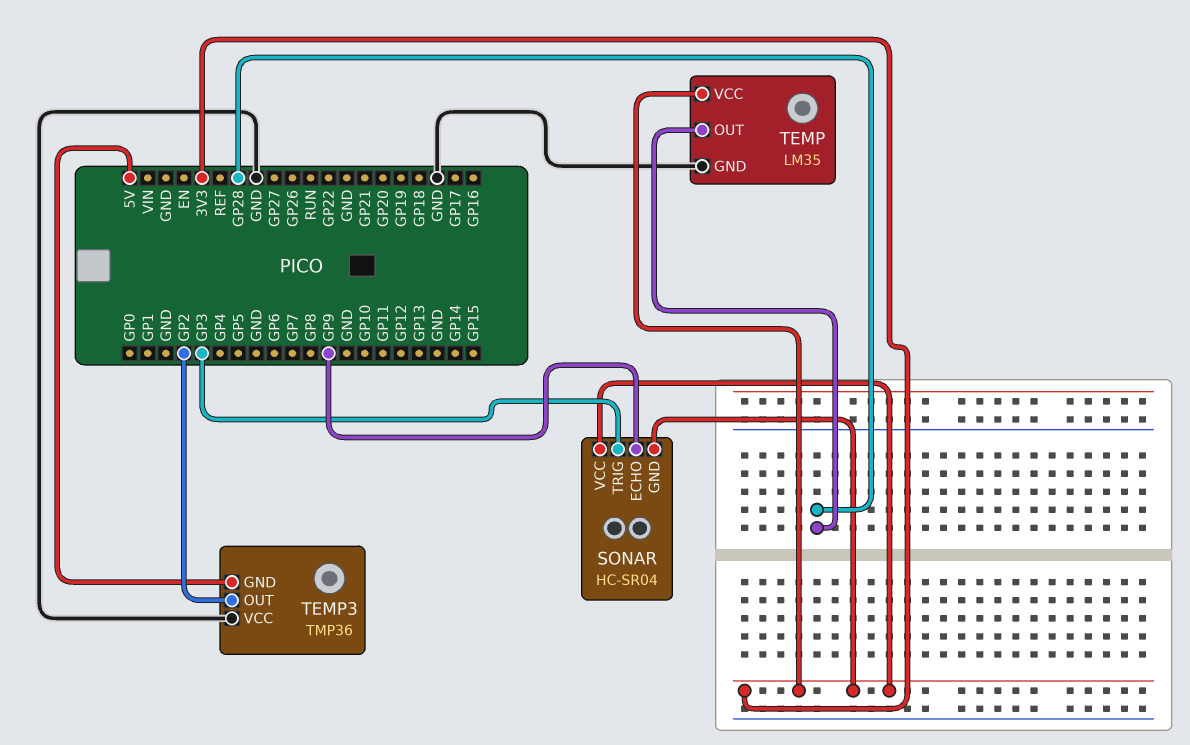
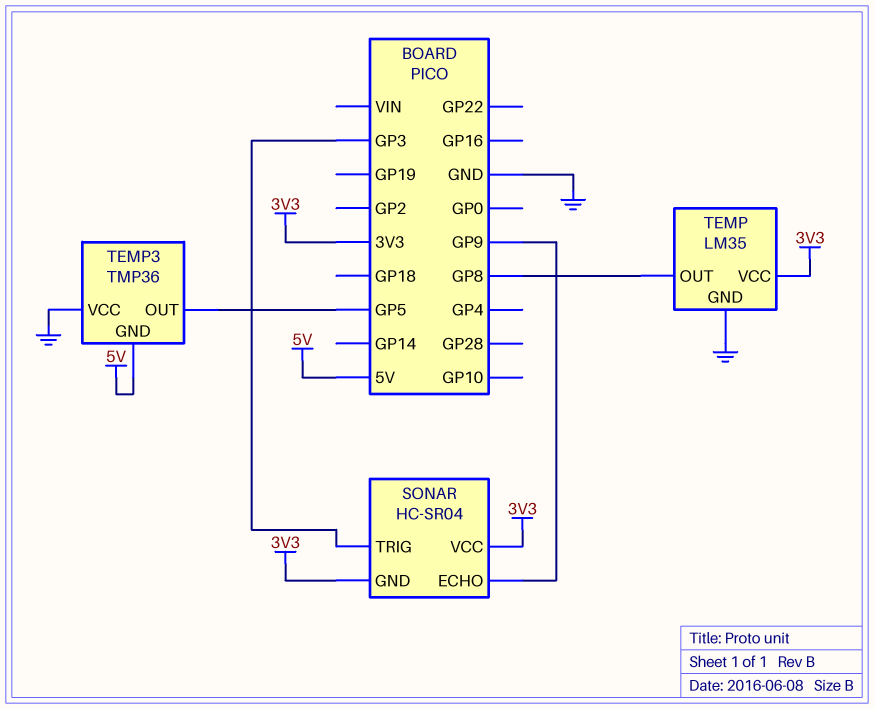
TEMP pin OUT: GP28 -> GP8
TEMP3 pin OUT: GP2 -> GP5

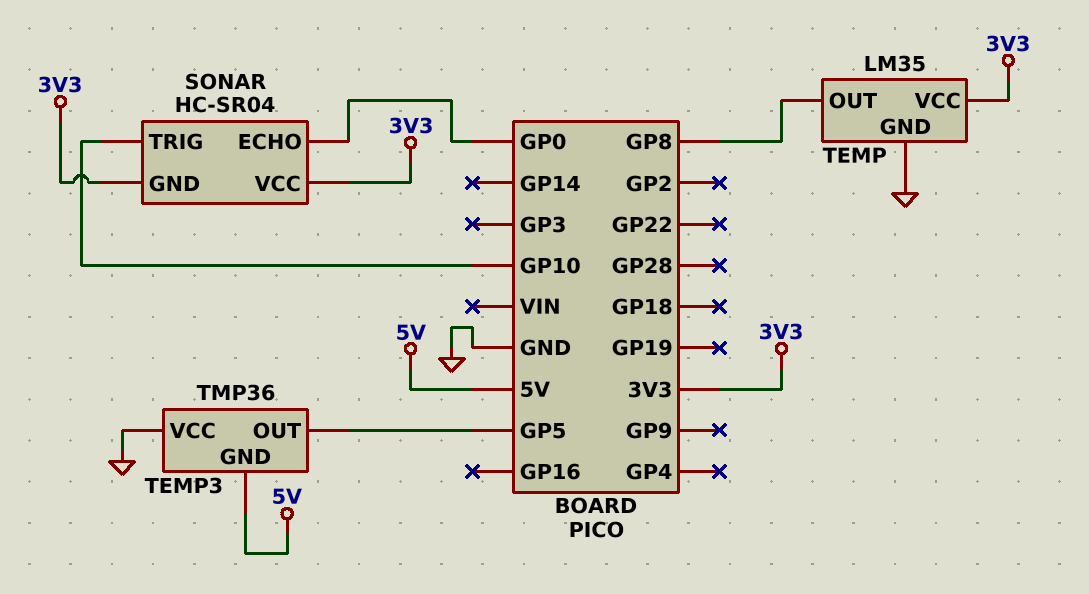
SONAR pin ECHO: GP9 -> GP0
SONAR pin TRIG: GP3 -> GP10

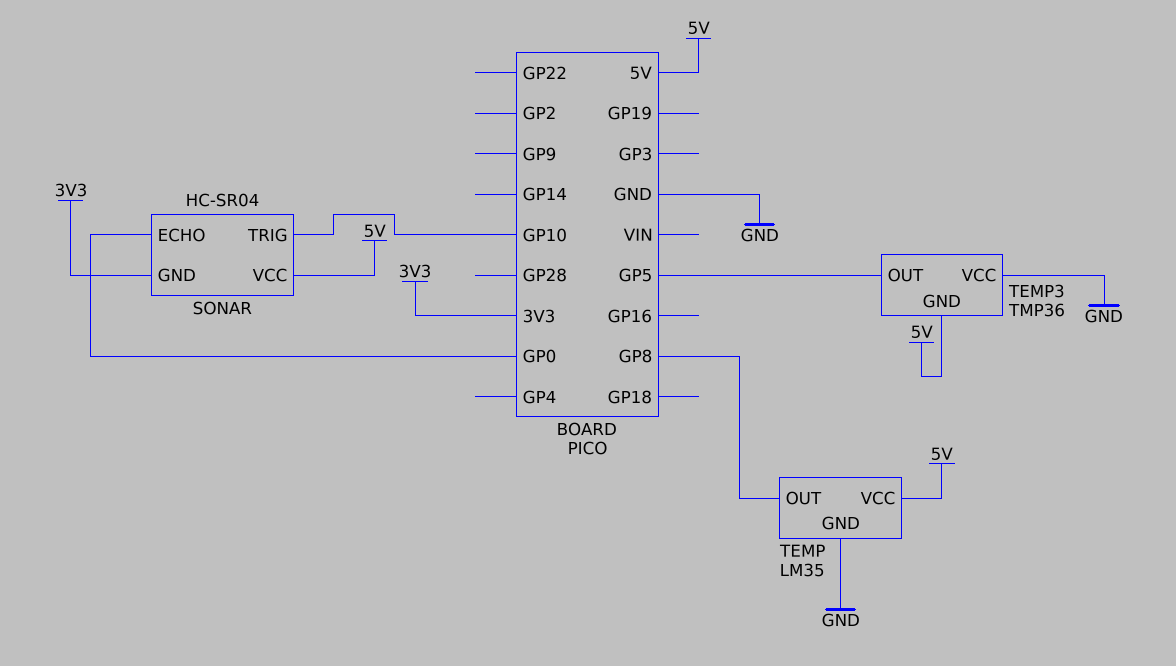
SONAR pin VCC: 3V3 -> 5V
TEMP pin VCC: 3V3 -> 5V

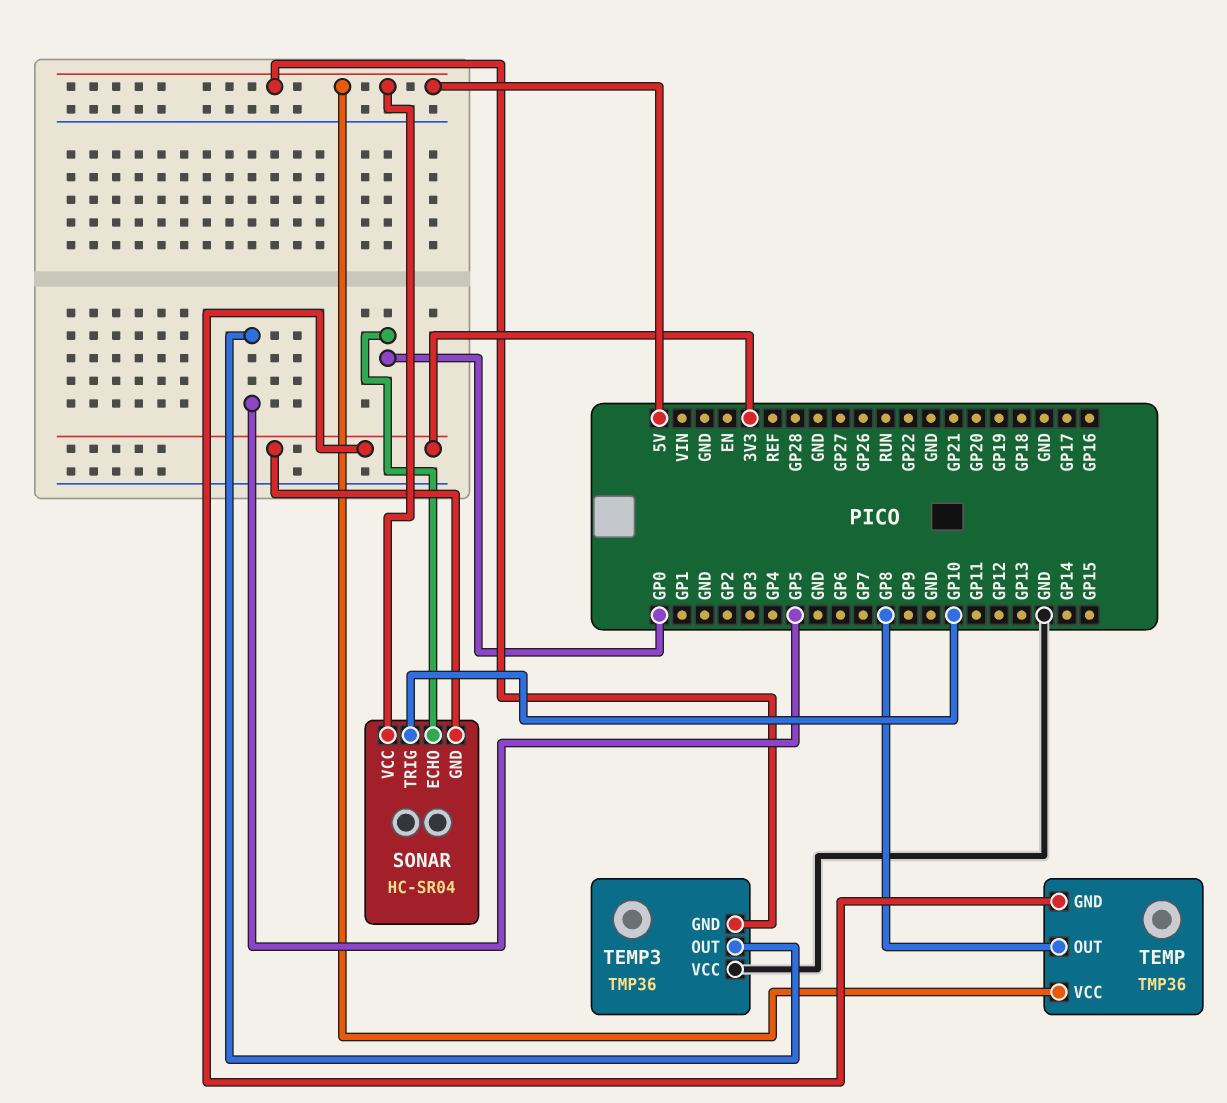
TEMP: LM35 -> TMP36
TEMP pin GND: GND -> 3V3

